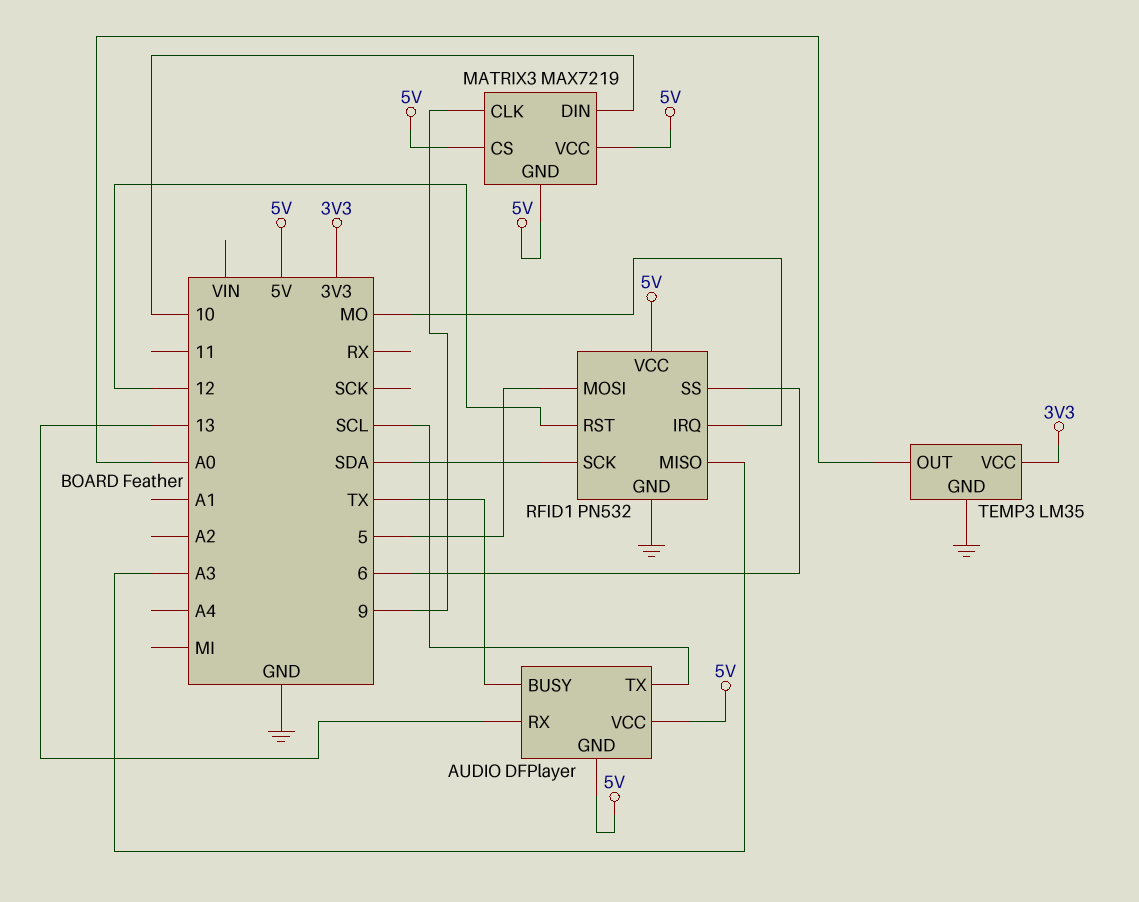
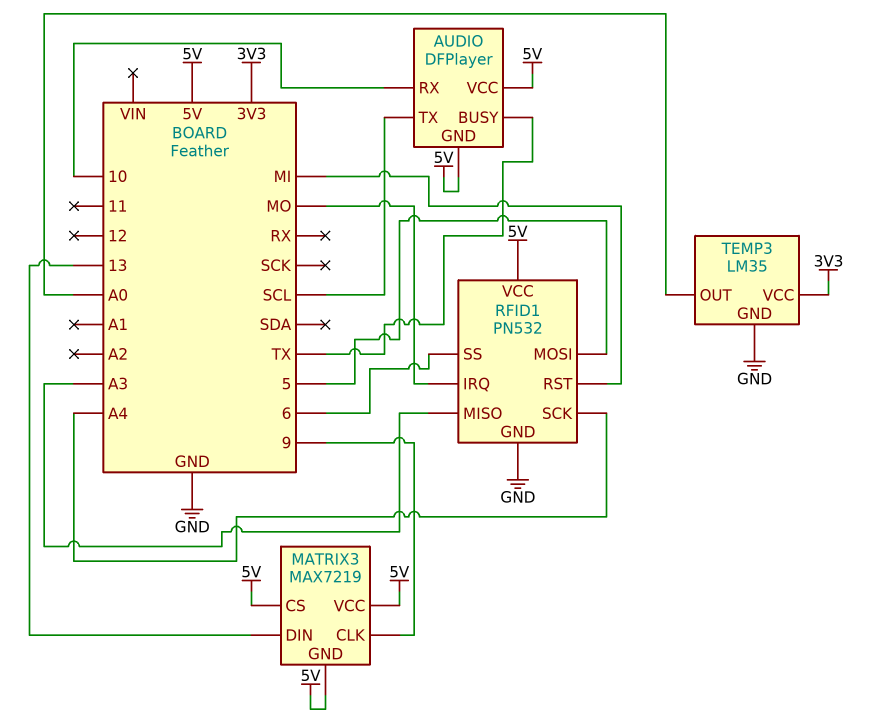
AUDIO pin RX: 13 -> 10
MATRIX3 pin DIN: 10 -> 13
RFID1 pin RST: 12 -> MI
RFID1 pin SCK: SDA -> A4

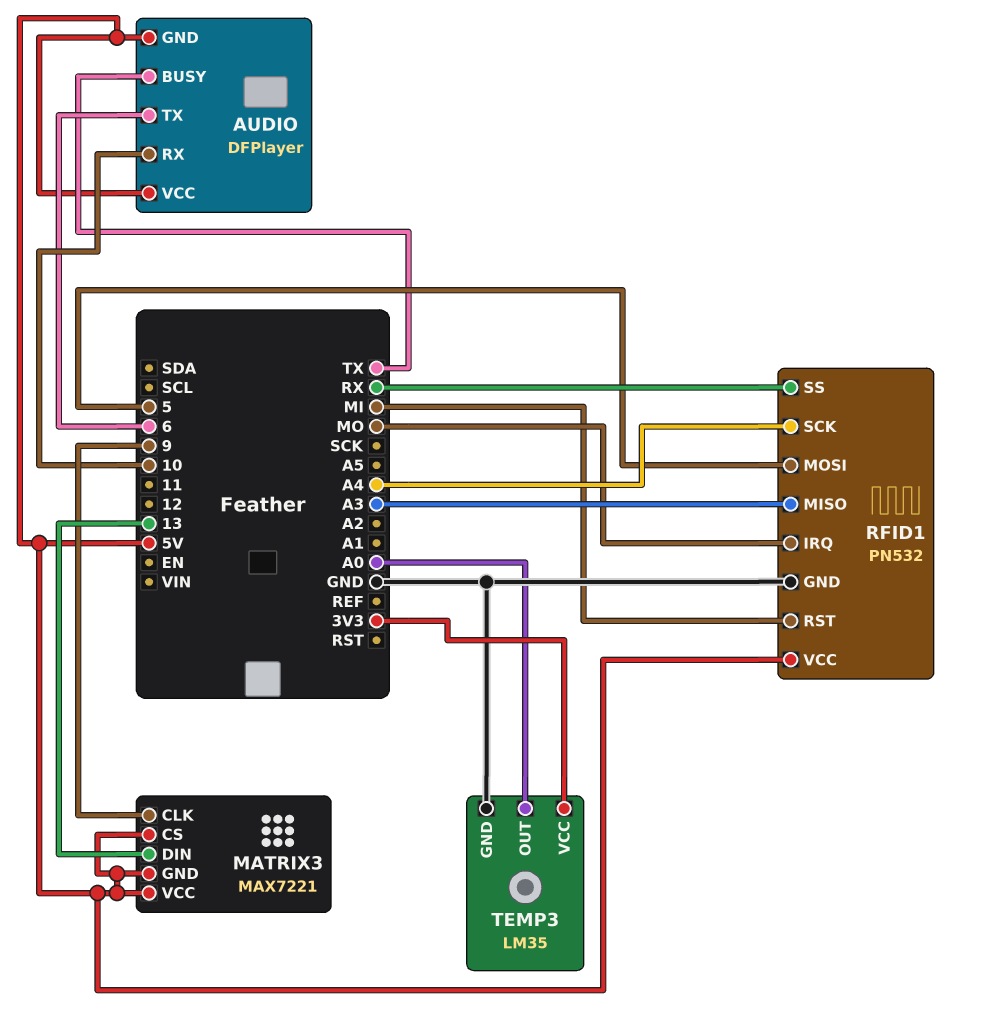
AUDIO pin TX: SCL -> 6
MATRIX3: MAX7219 -> MAX7221
RFID1 pin SS: 6 -> RX

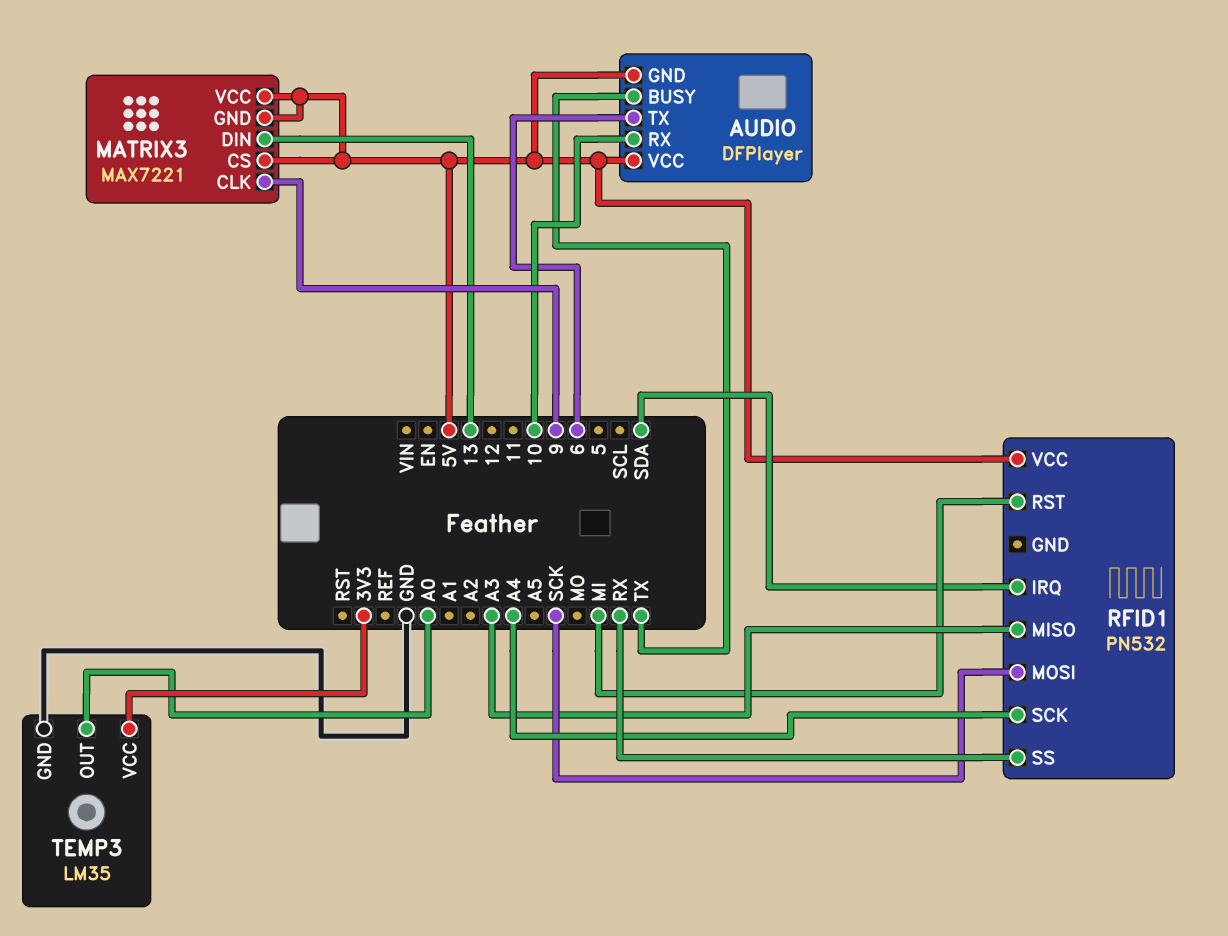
RFID1 pin GND: GND -> none
RFID1 pin IRQ: MO -> SDA
RFID1 pin MOSI: 5 -> SCK

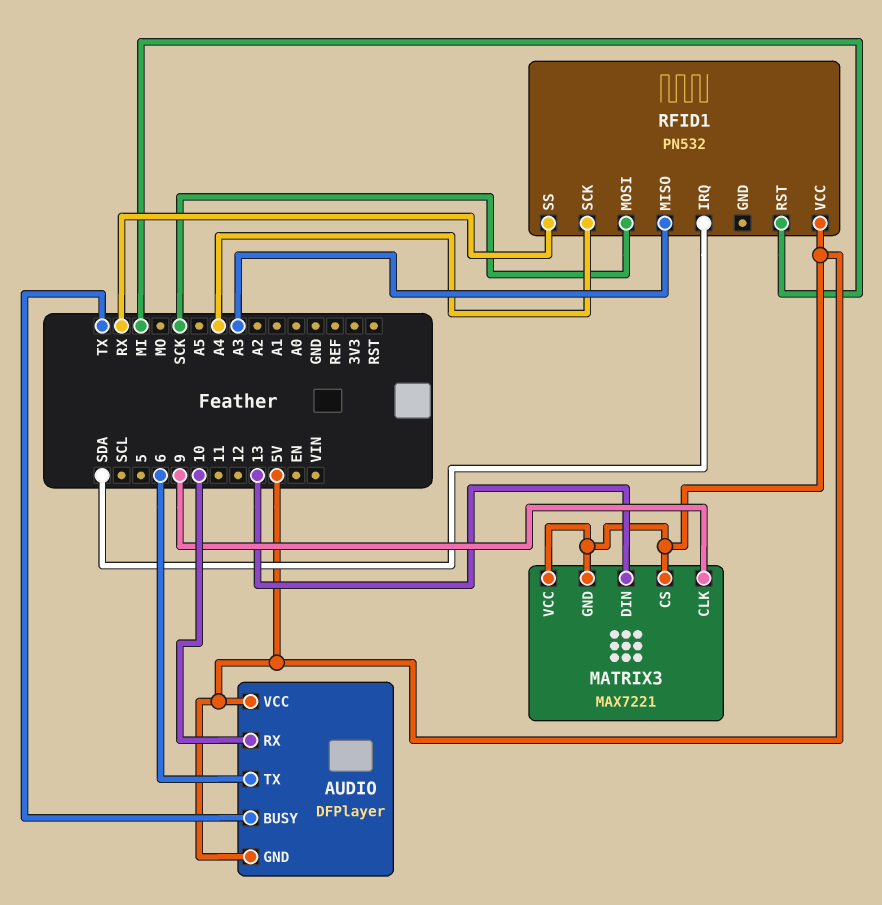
TEMP3: LM35 -> none
TEMP3 pin GND: GND -> none
TEMP3 pin OUT: A0 -> none
TEMP3 pin VCC: 3V3 -> none

